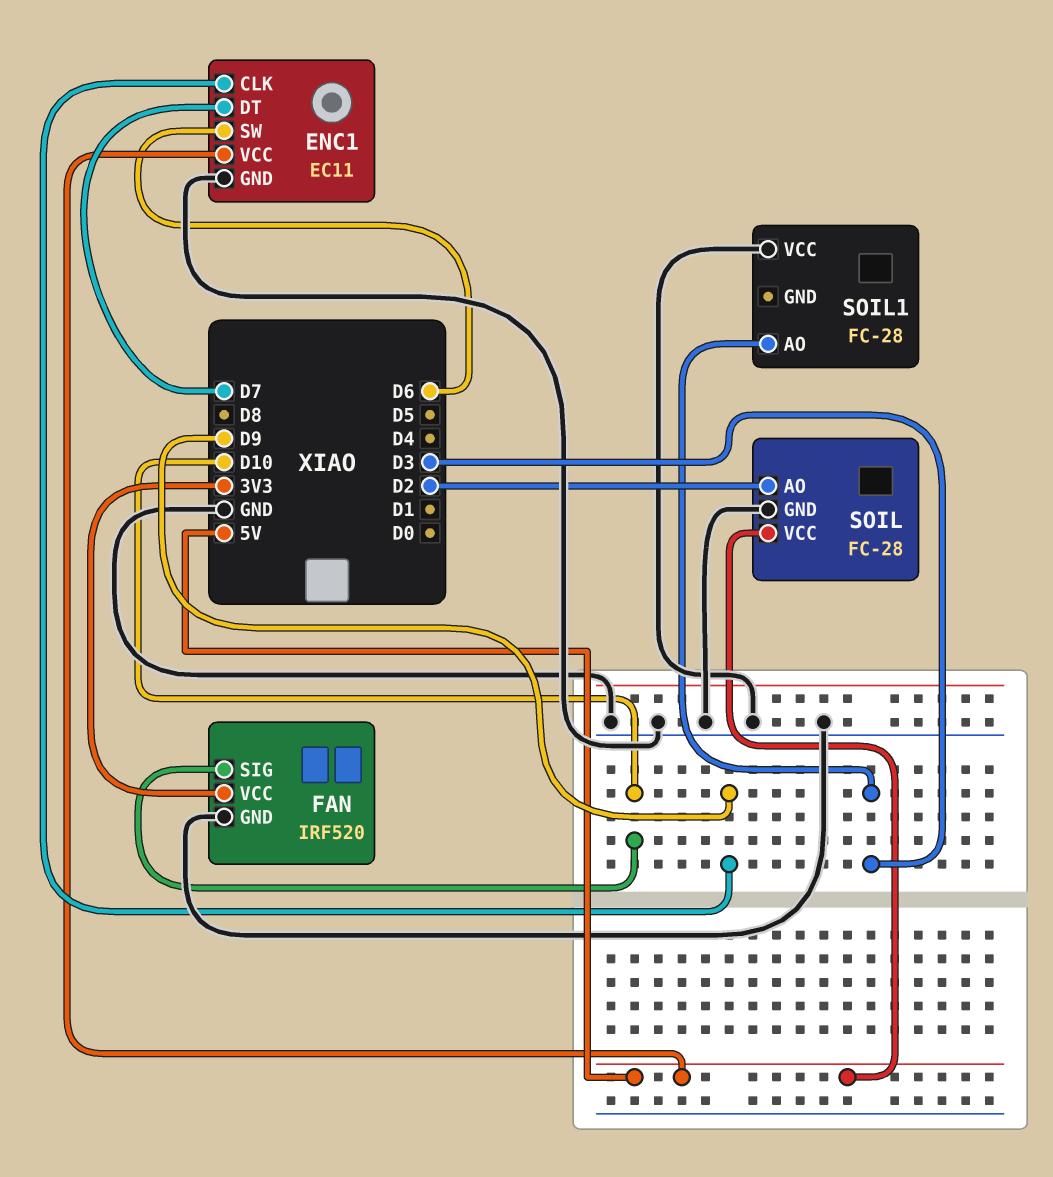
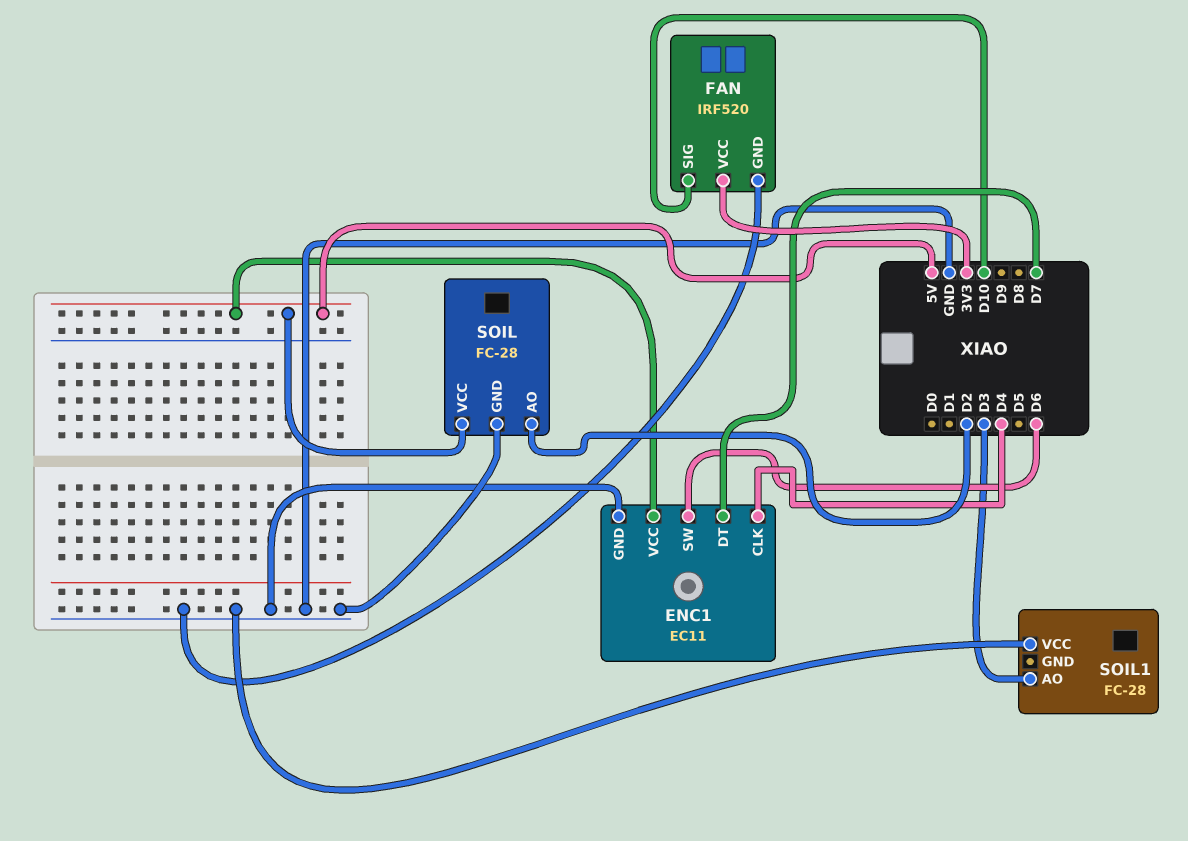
ENC1 pin CLK: D9 -> D4

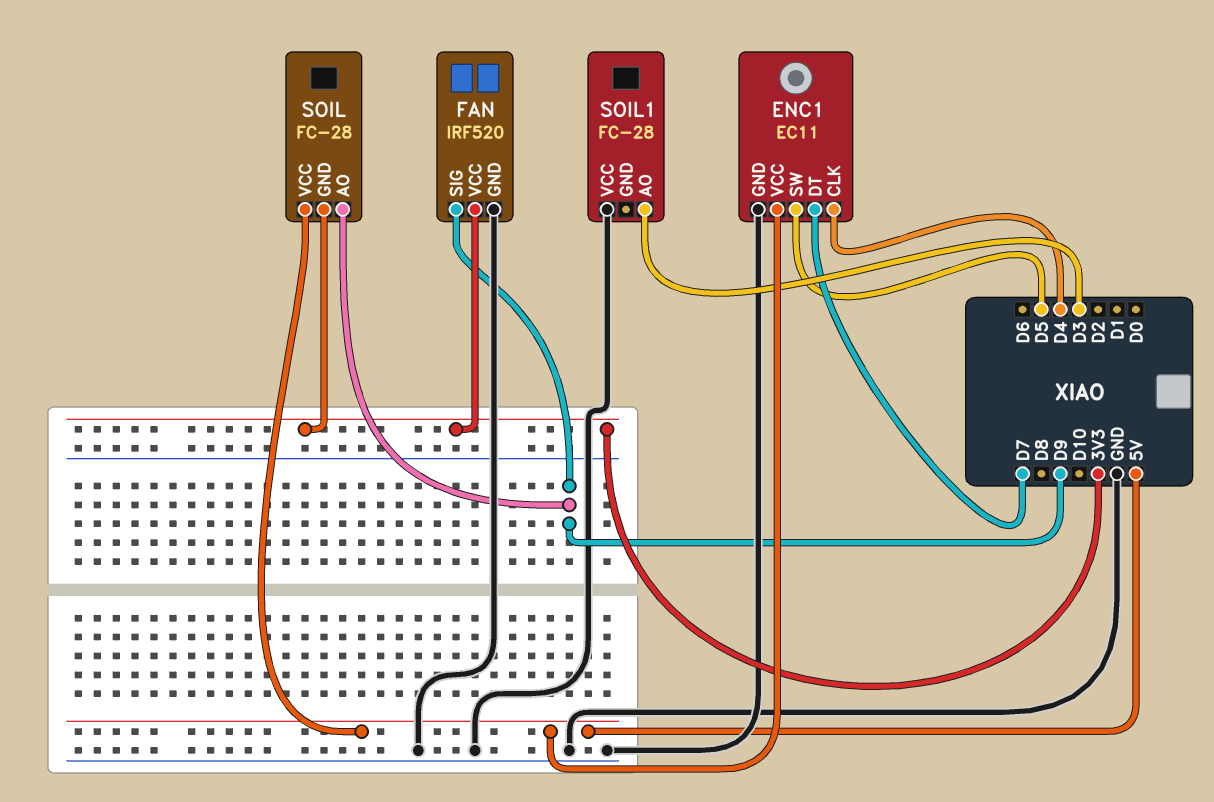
ENC1 pin SW: D6 -> D5
FAN pin SIG: D10 -> D9
SOIL pin AO: D2 -> D9
SOIL pin GND: GND -> 3V3

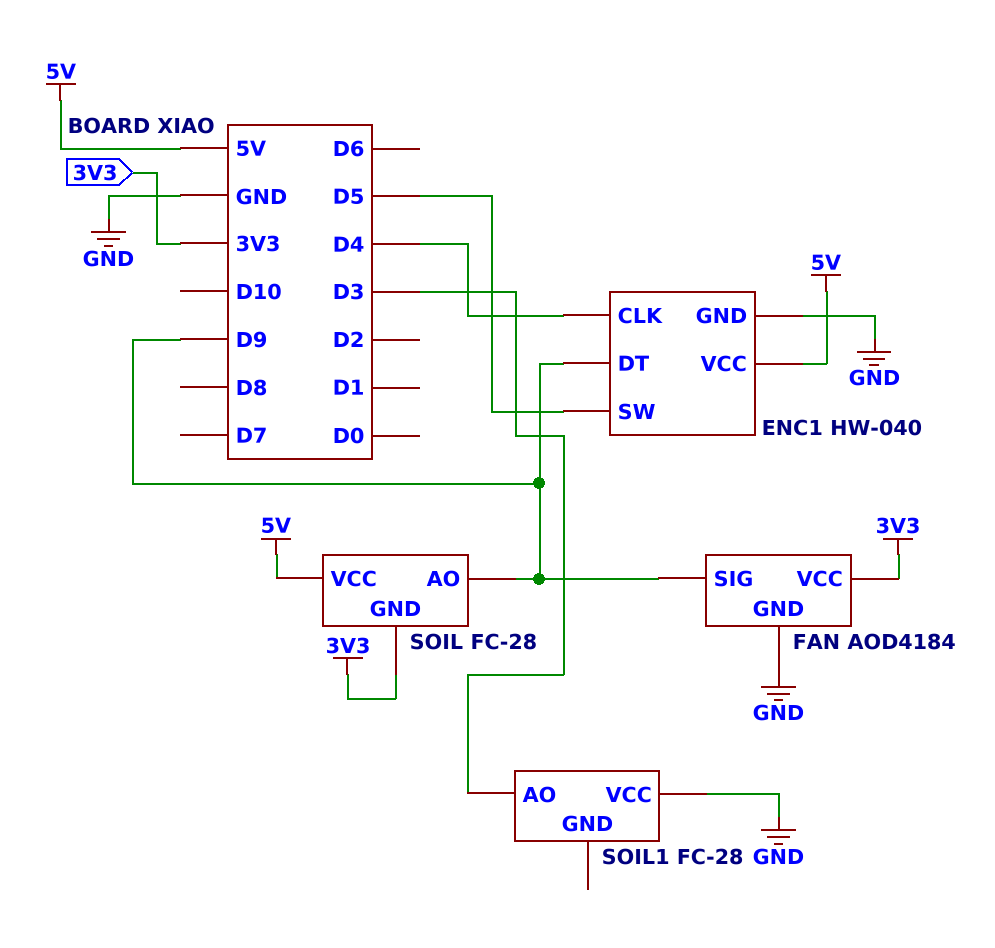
ENC1: EC11 -> HW-040
ENC1 pin DT: D7 -> D9
FAN: IRF520 -> AOD4184

